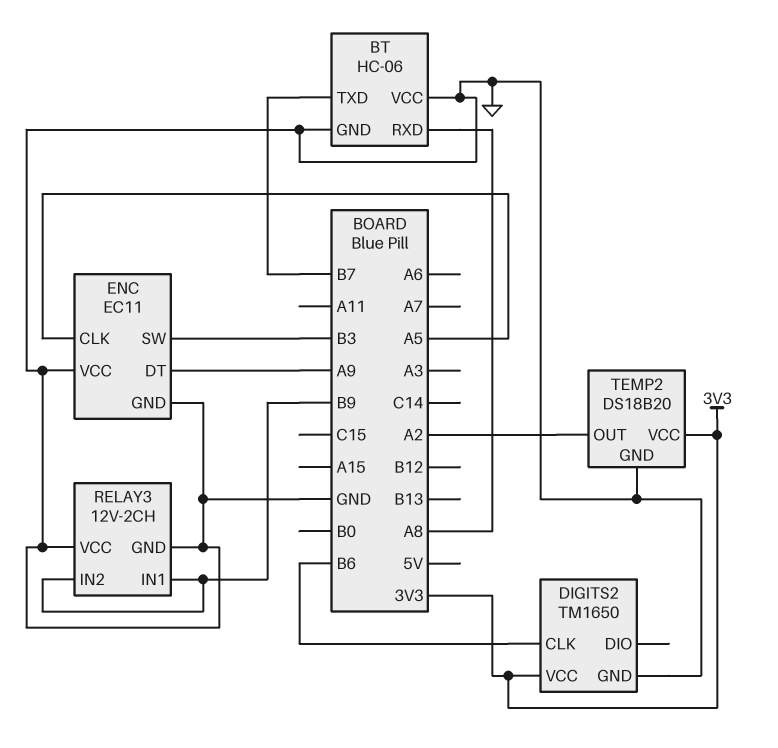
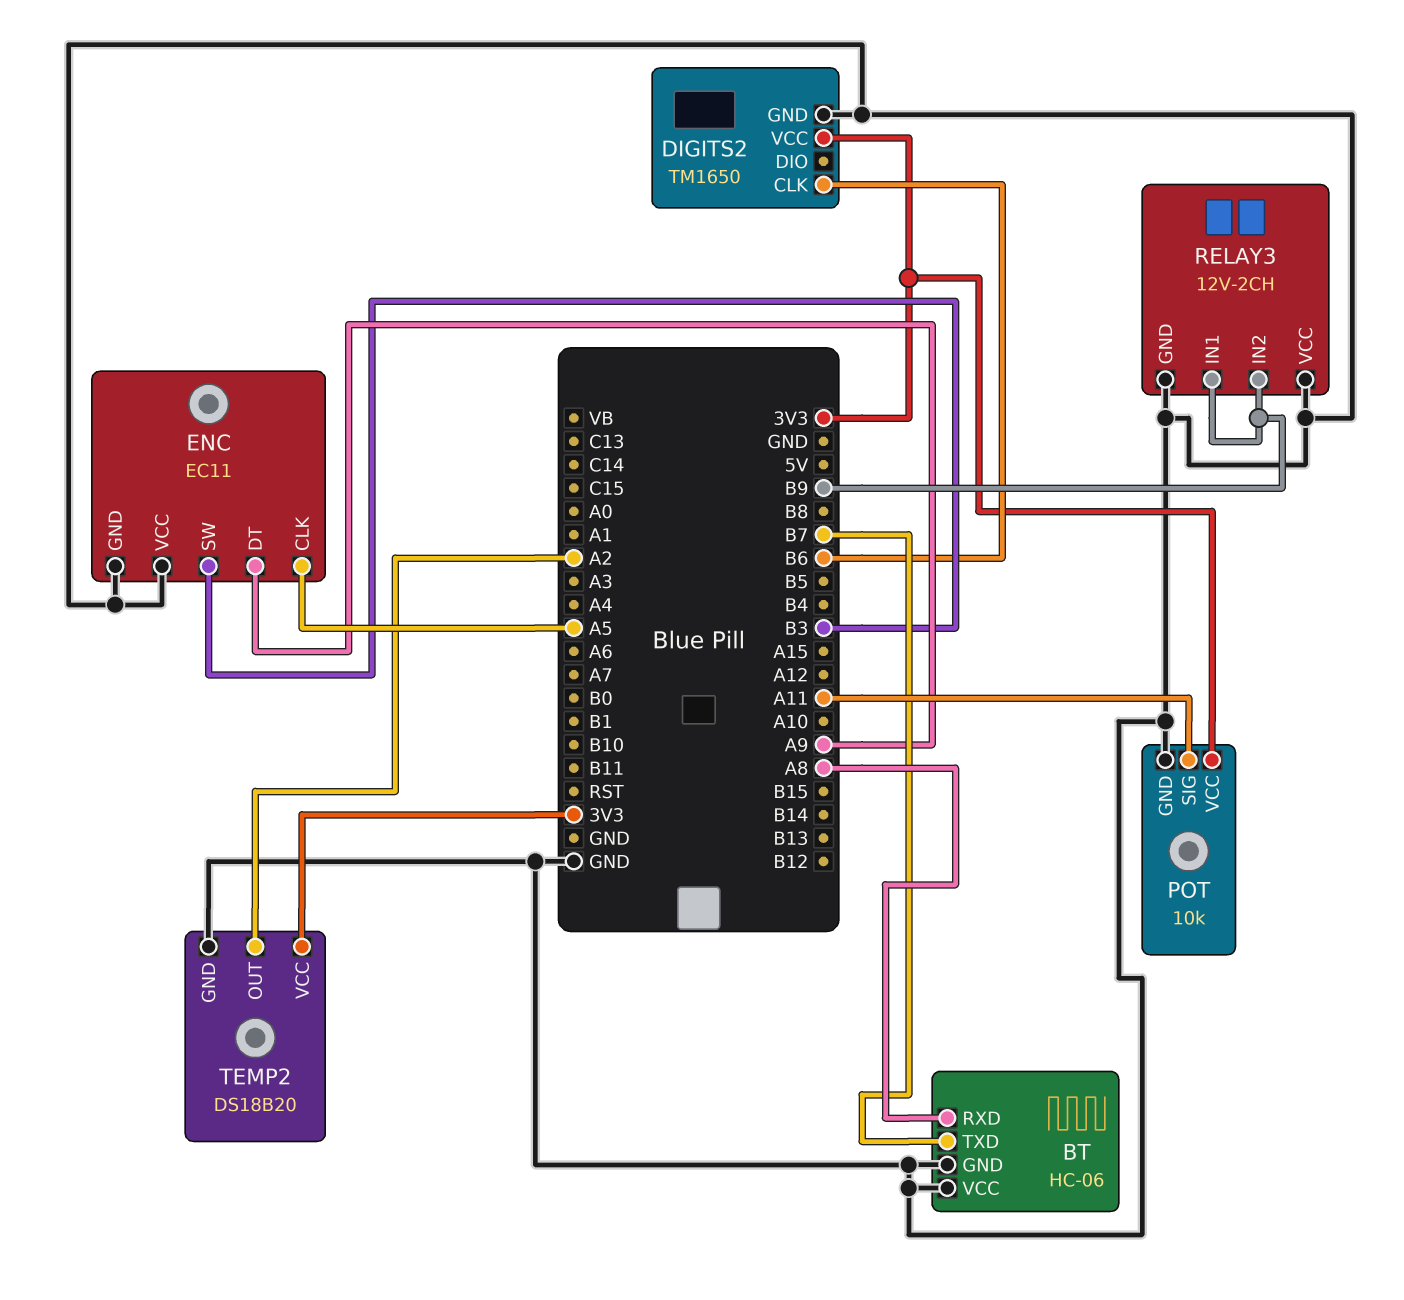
POT: none -> 10k
POT pin GND: none -> GND
POT pin SIG: none -> A11
POT pin VCC: none -> 3V3

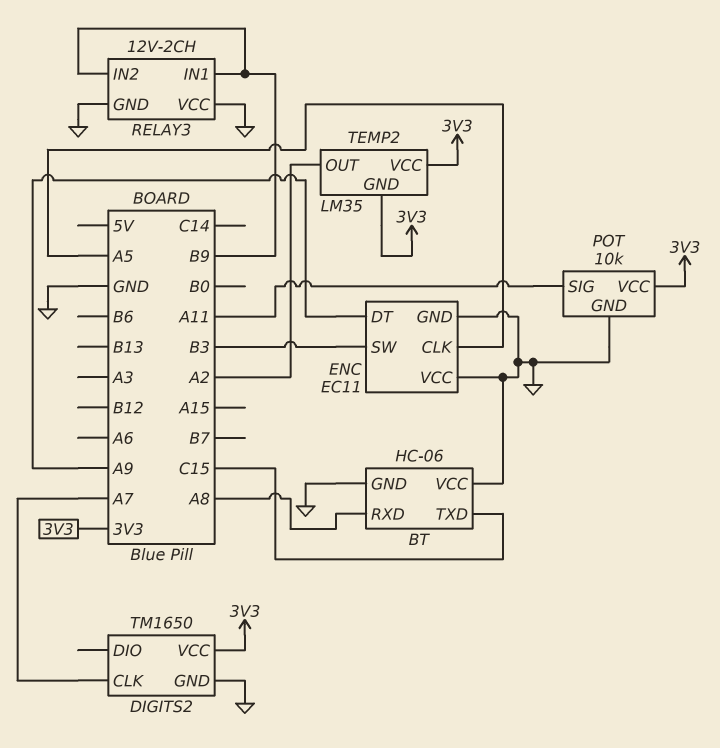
BT pin TXD: B7 -> C15
DIGITS2 pin CLK: B6 -> A7
TEMP2: DS18B20 -> LM35
TEMP2 pin GND: GND -> 3V3

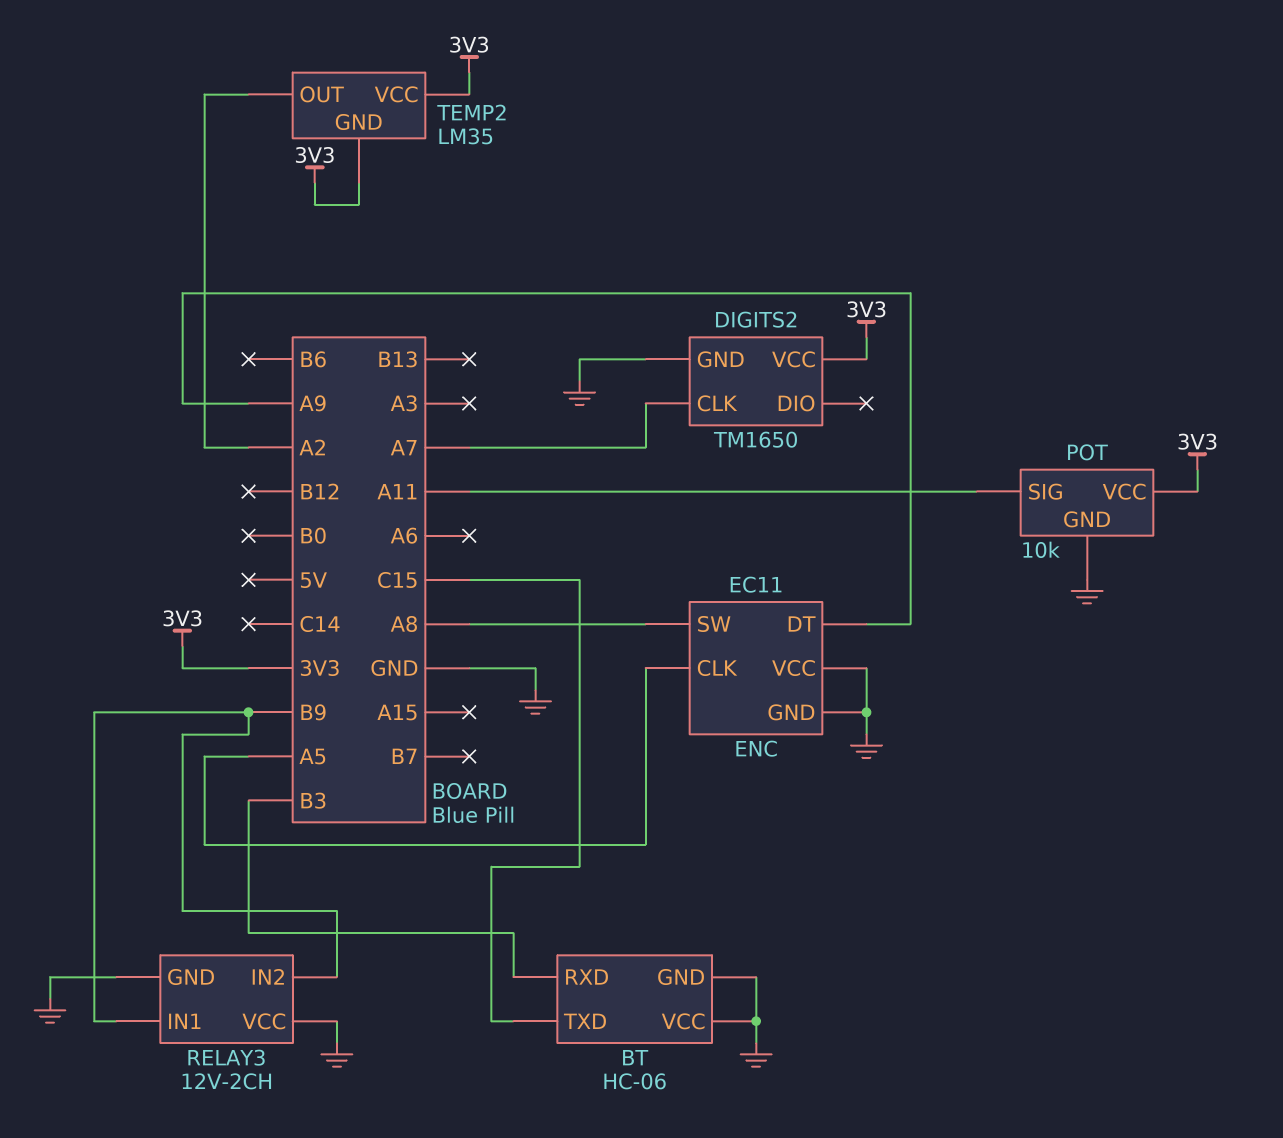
BT pin RXD: A8 -> B3
ENC pin SW: B3 -> A8

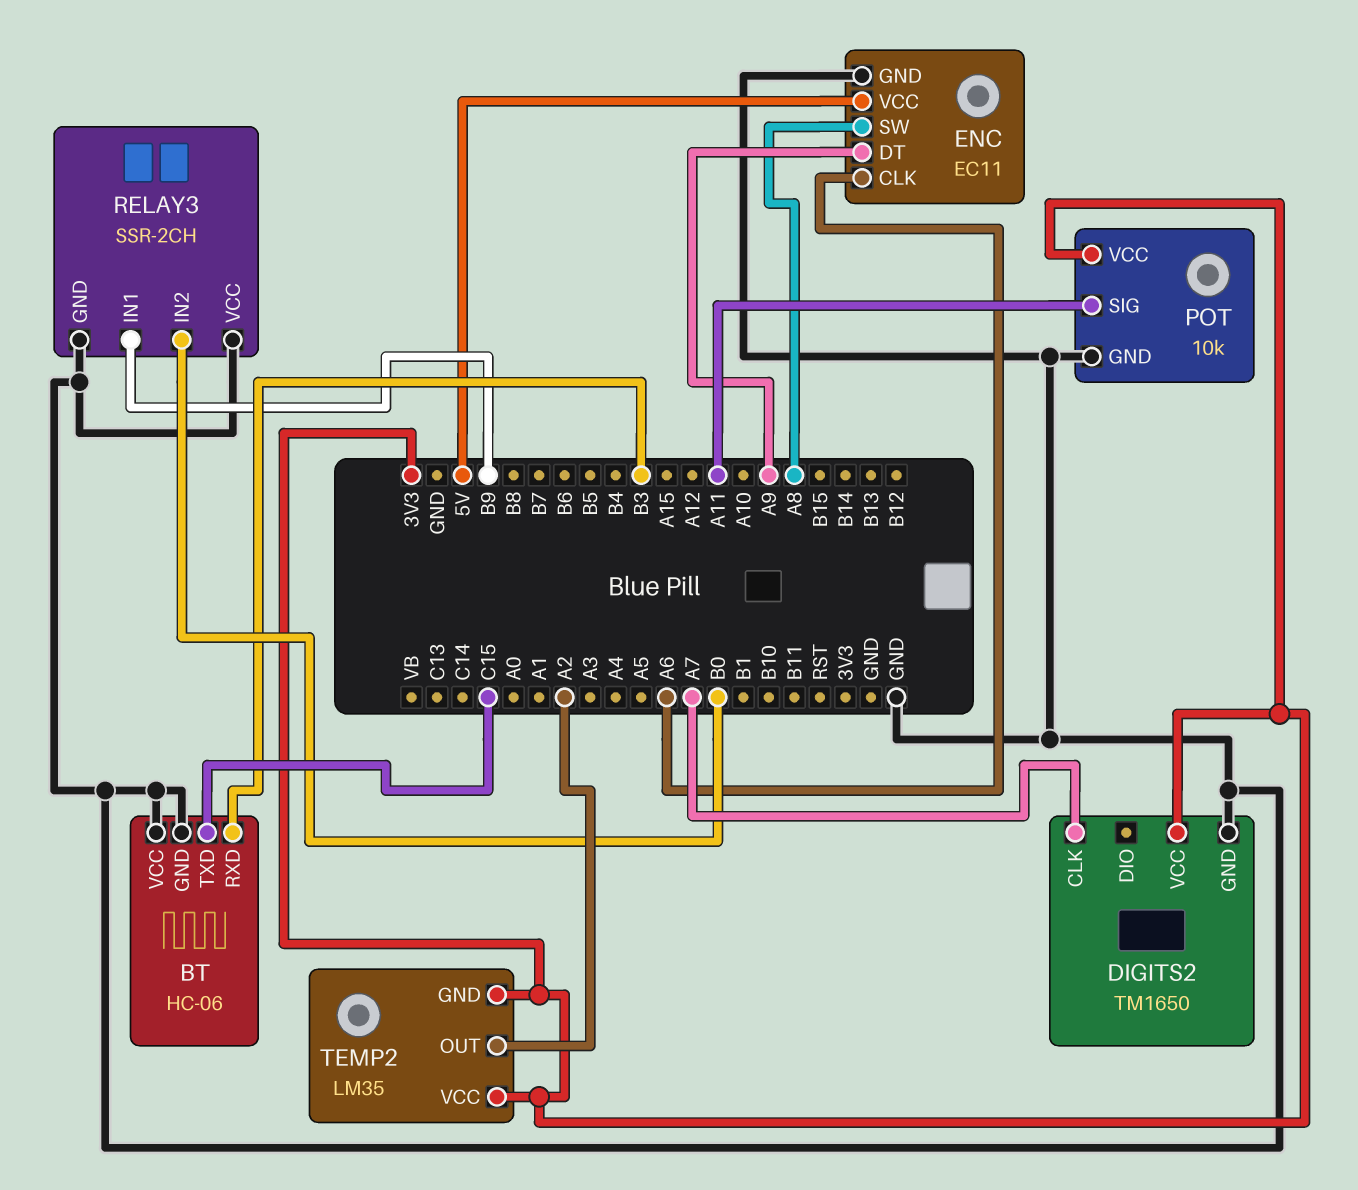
ENC pin CLK: A5 -> A6
ENC pin VCC: GND -> 5V
RELAY3: 12V-2CH -> SSR-2CH
RELAY3 pin IN2: B9 -> B0

